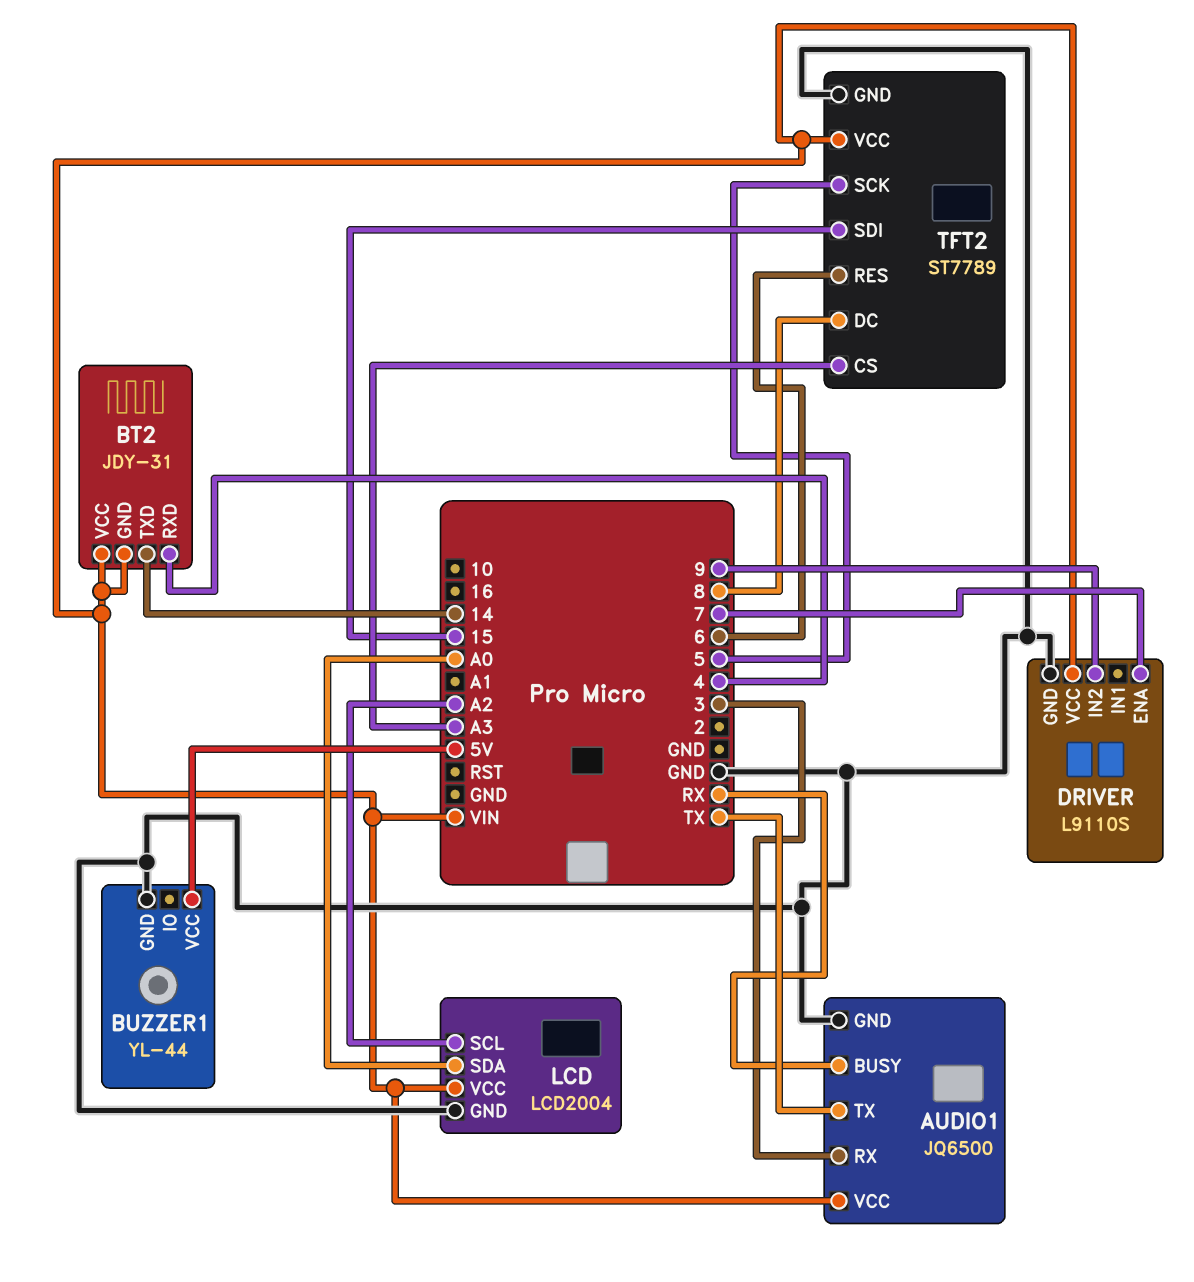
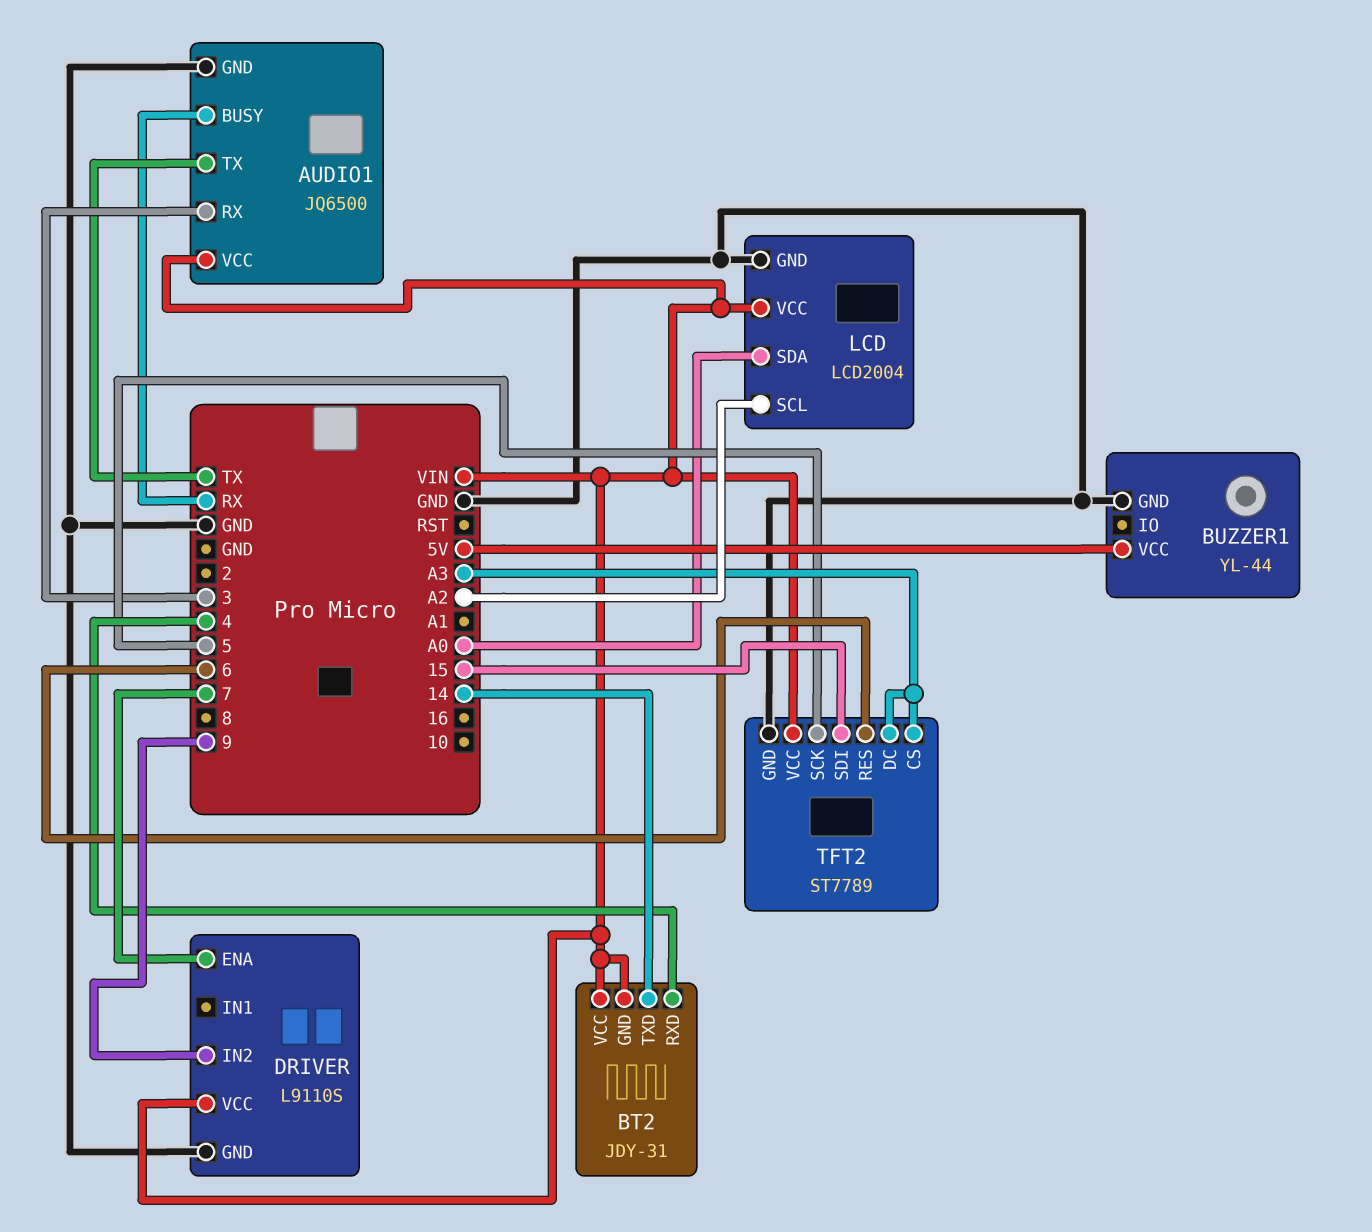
TFT2 pin DC: 8 -> A3

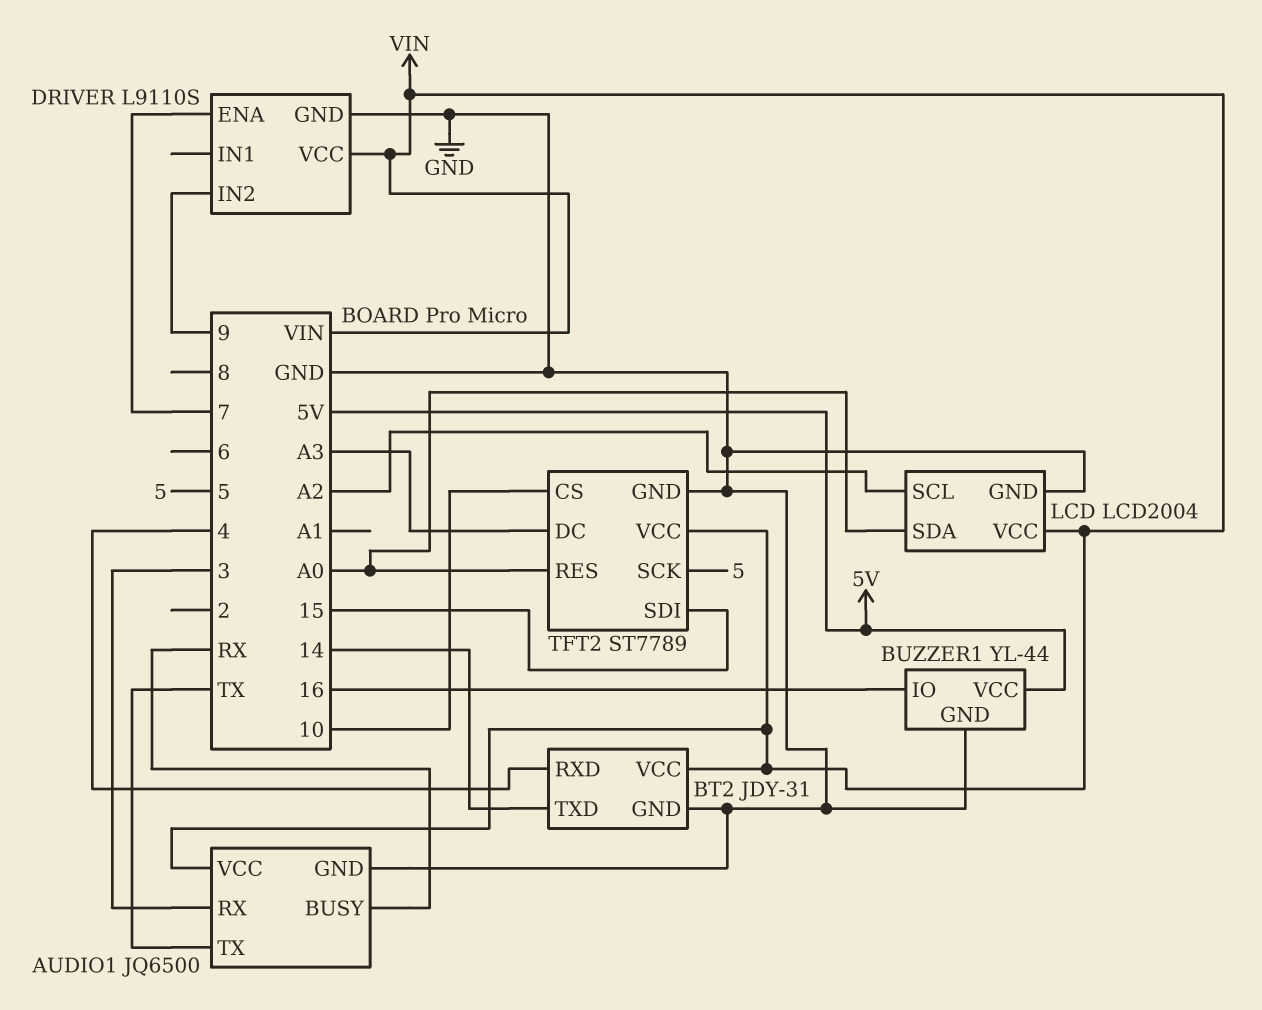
BT2 pin GND: VIN -> GND
BUZZER1 pin IO: none -> 16
TFT2 pin CS: A3 -> 10
TFT2 pin RES: 6 -> A0

